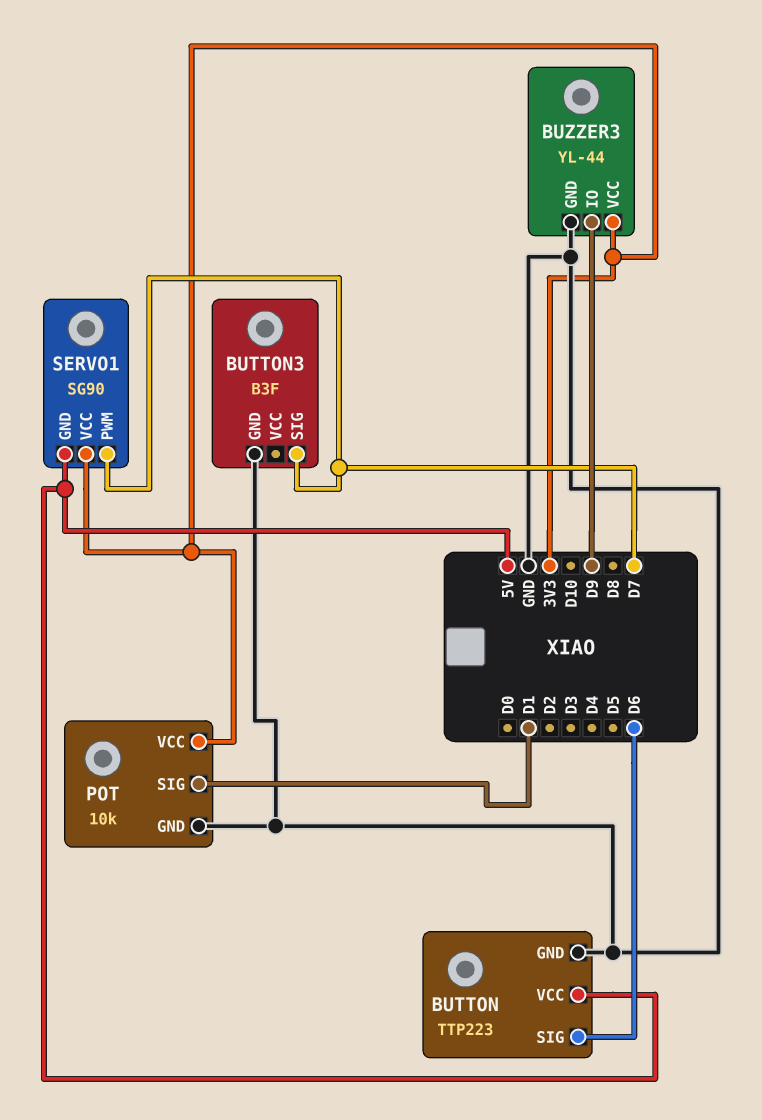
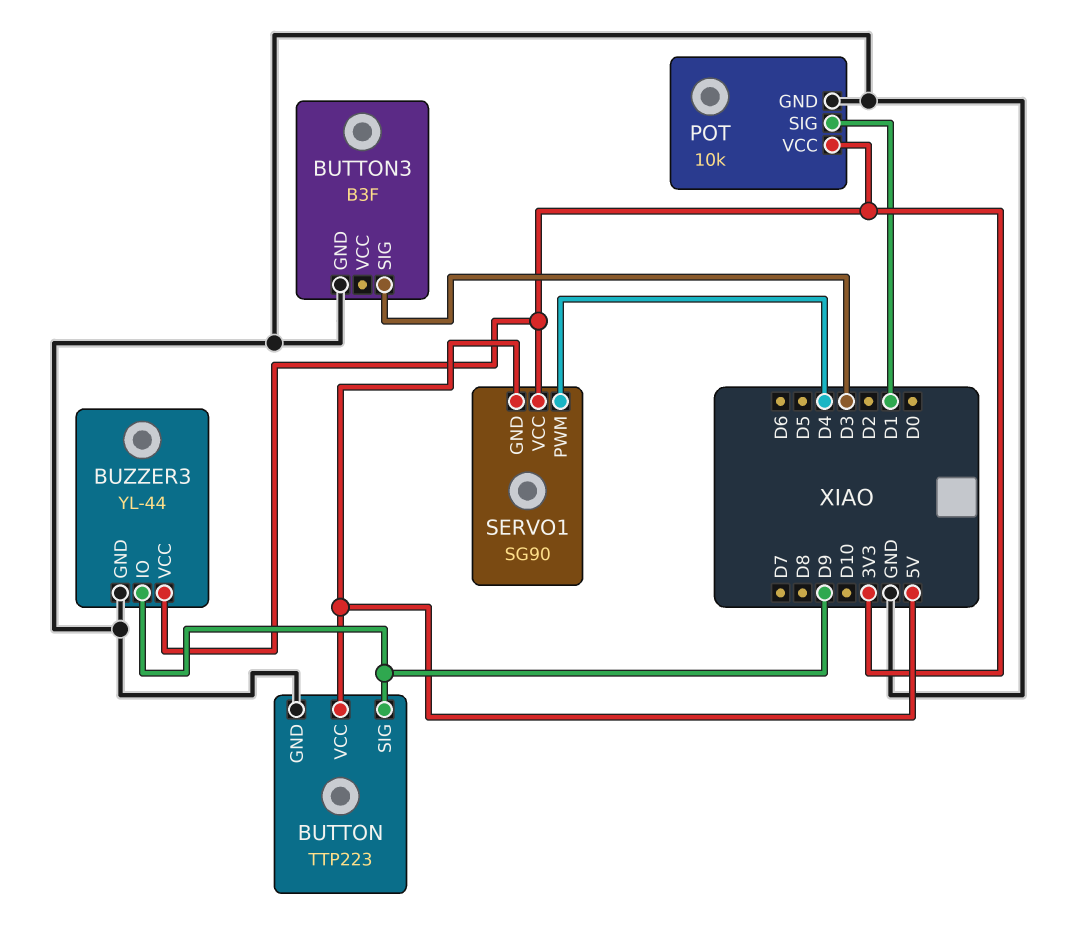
BUTTON pin SIG: D6 -> D9
BUTTON3 pin SIG: D7 -> D3
SERVO1 pin PWM: D7 -> D4

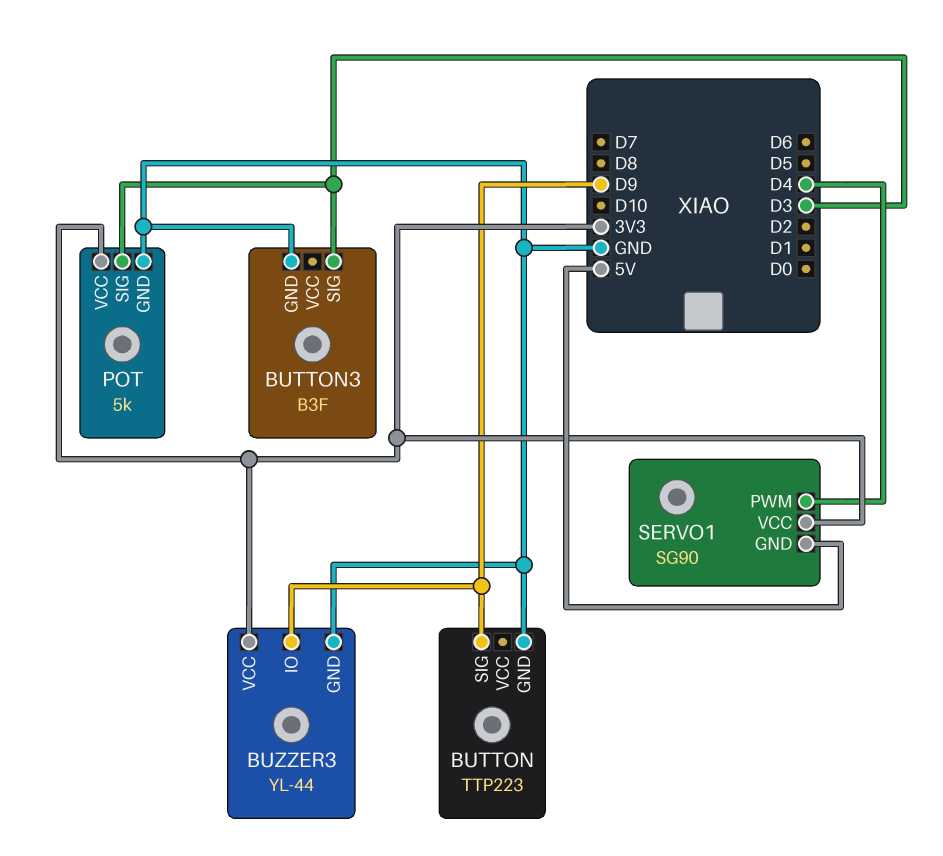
BUTTON pin VCC: 5V -> none
POT: 10k -> 5k
POT pin SIG: D1 -> D3

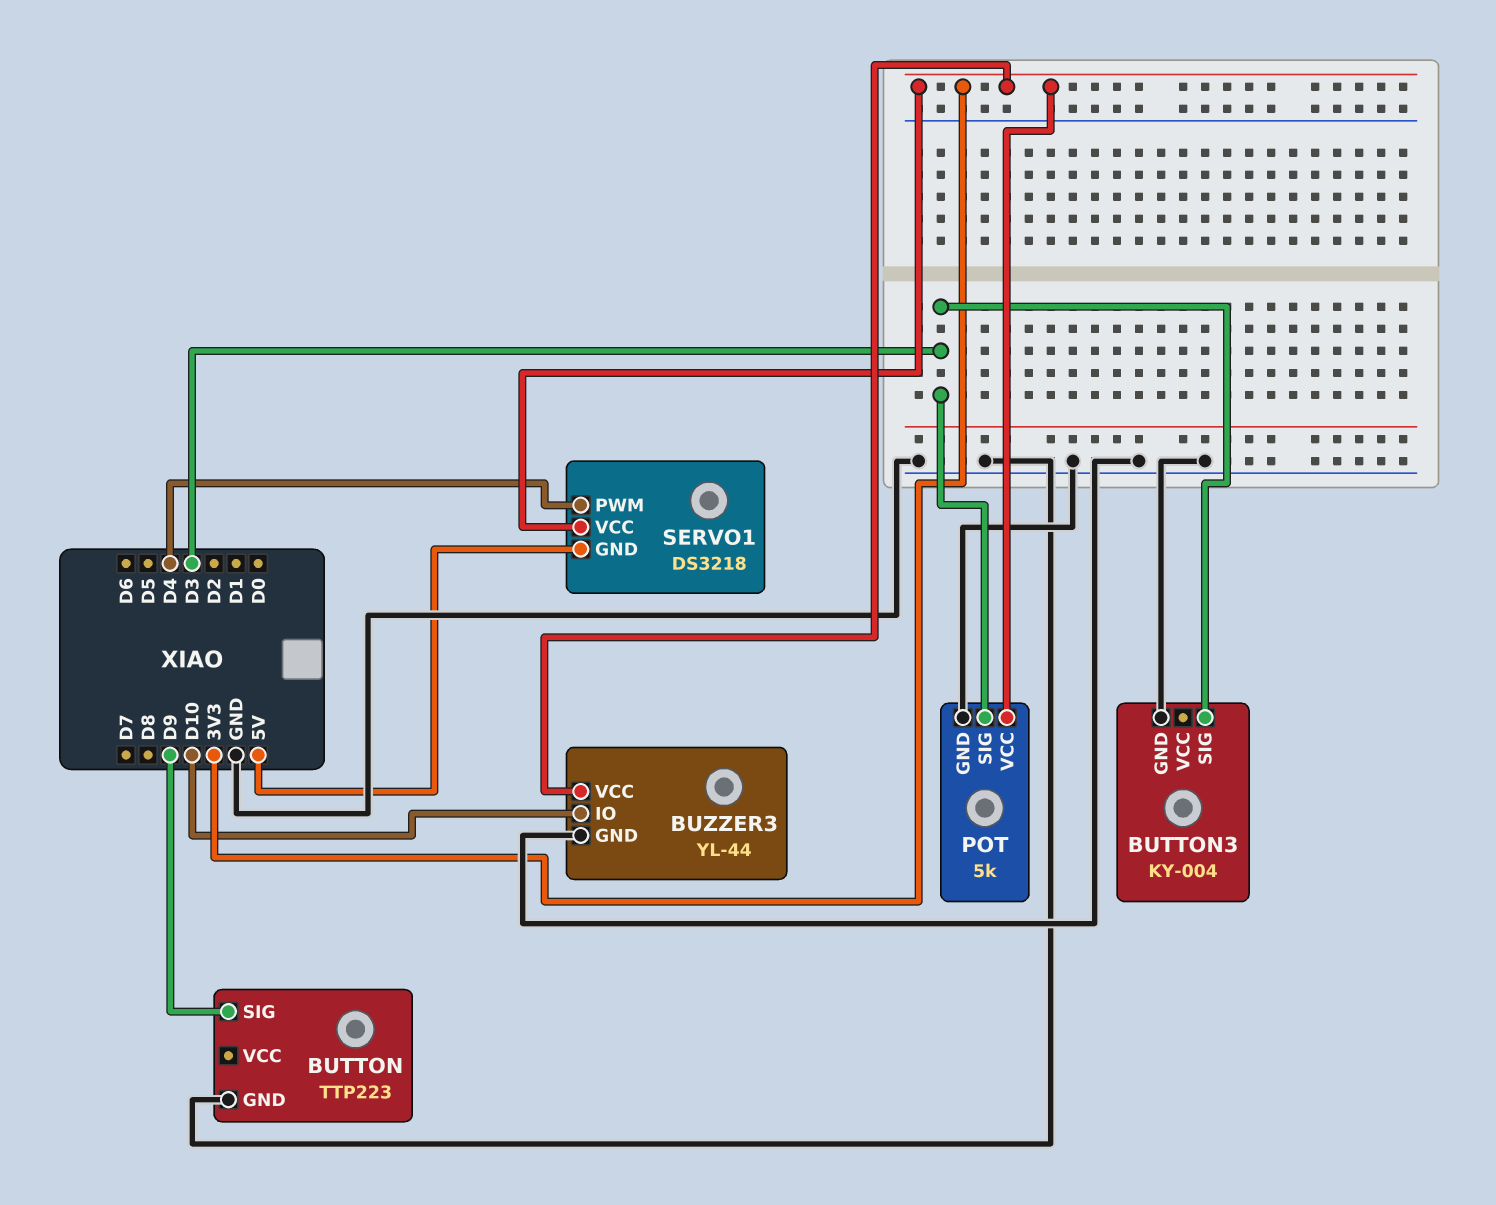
BUTTON3: B3F -> KY-004
BUZZER3 pin IO: D9 -> D10
SERVO1: SG90 -> DS3218

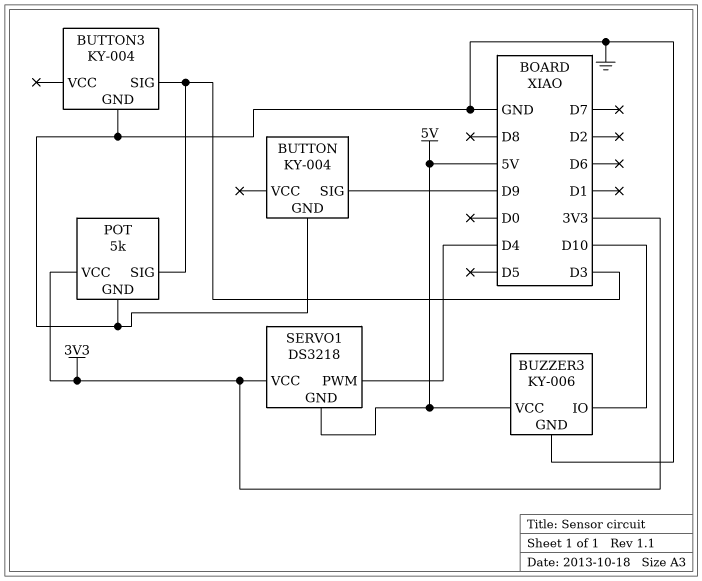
BUTTON: TTP223 -> KY-004
BUZZER3: YL-44 -> KY-006
BUZZER3 pin VCC: 3V3 -> 5V

